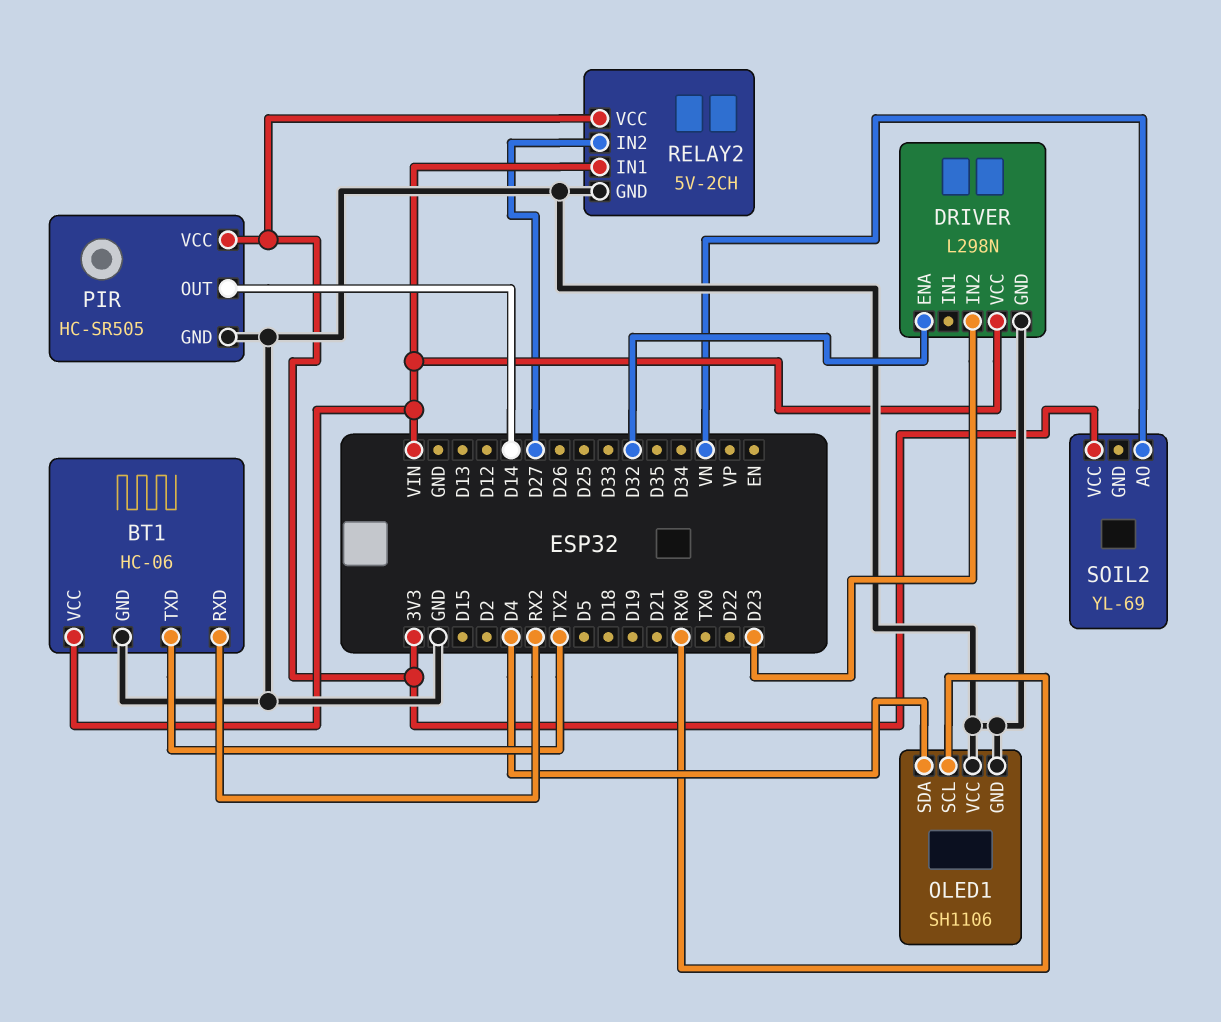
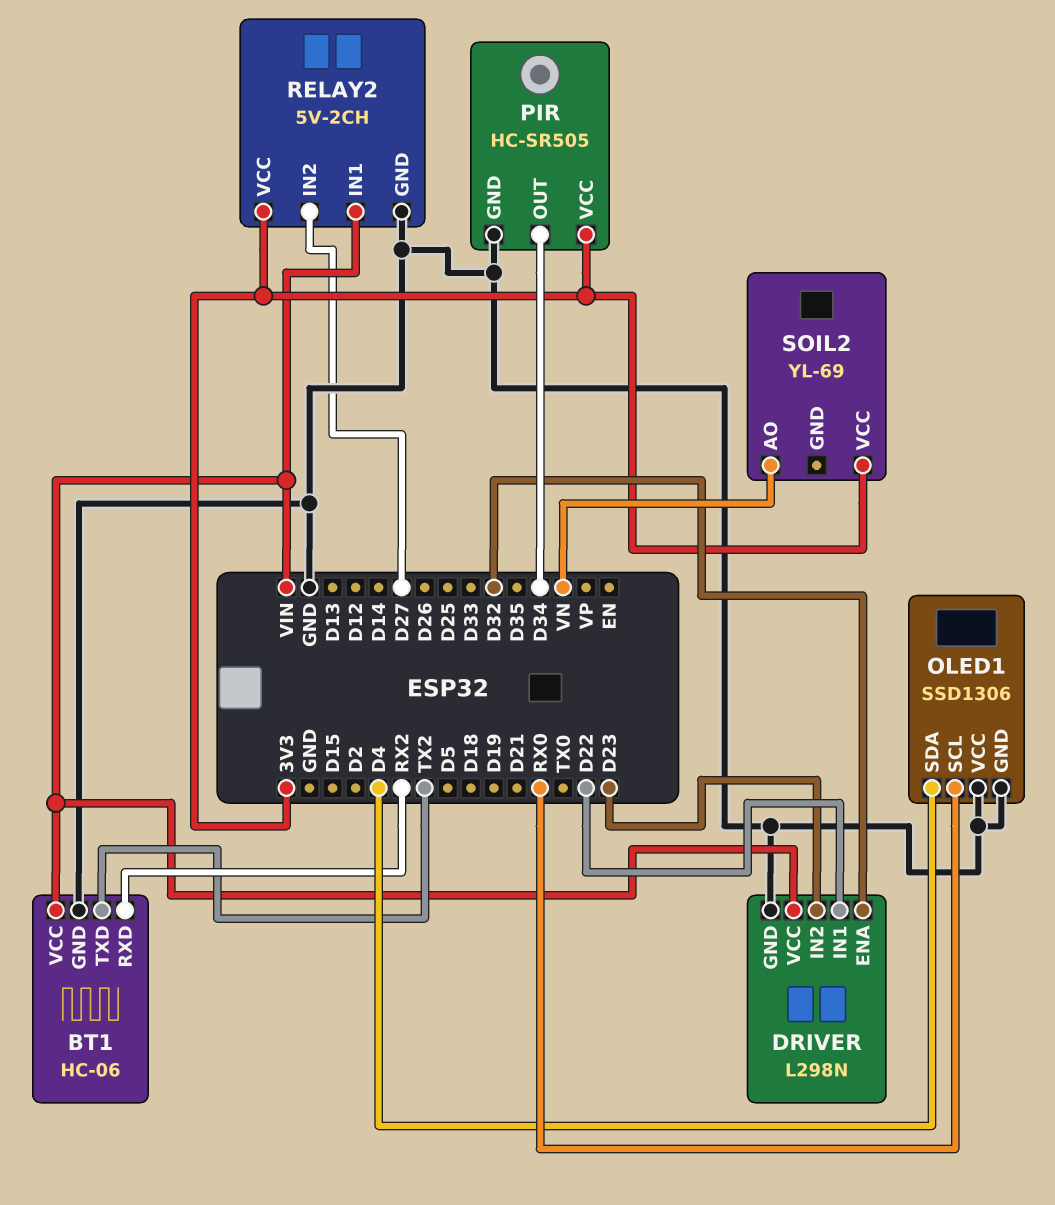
DRIVER pin IN1: none -> D22
OLED1: SH1106 -> SSD1306
PIR pin OUT: D14 -> D34

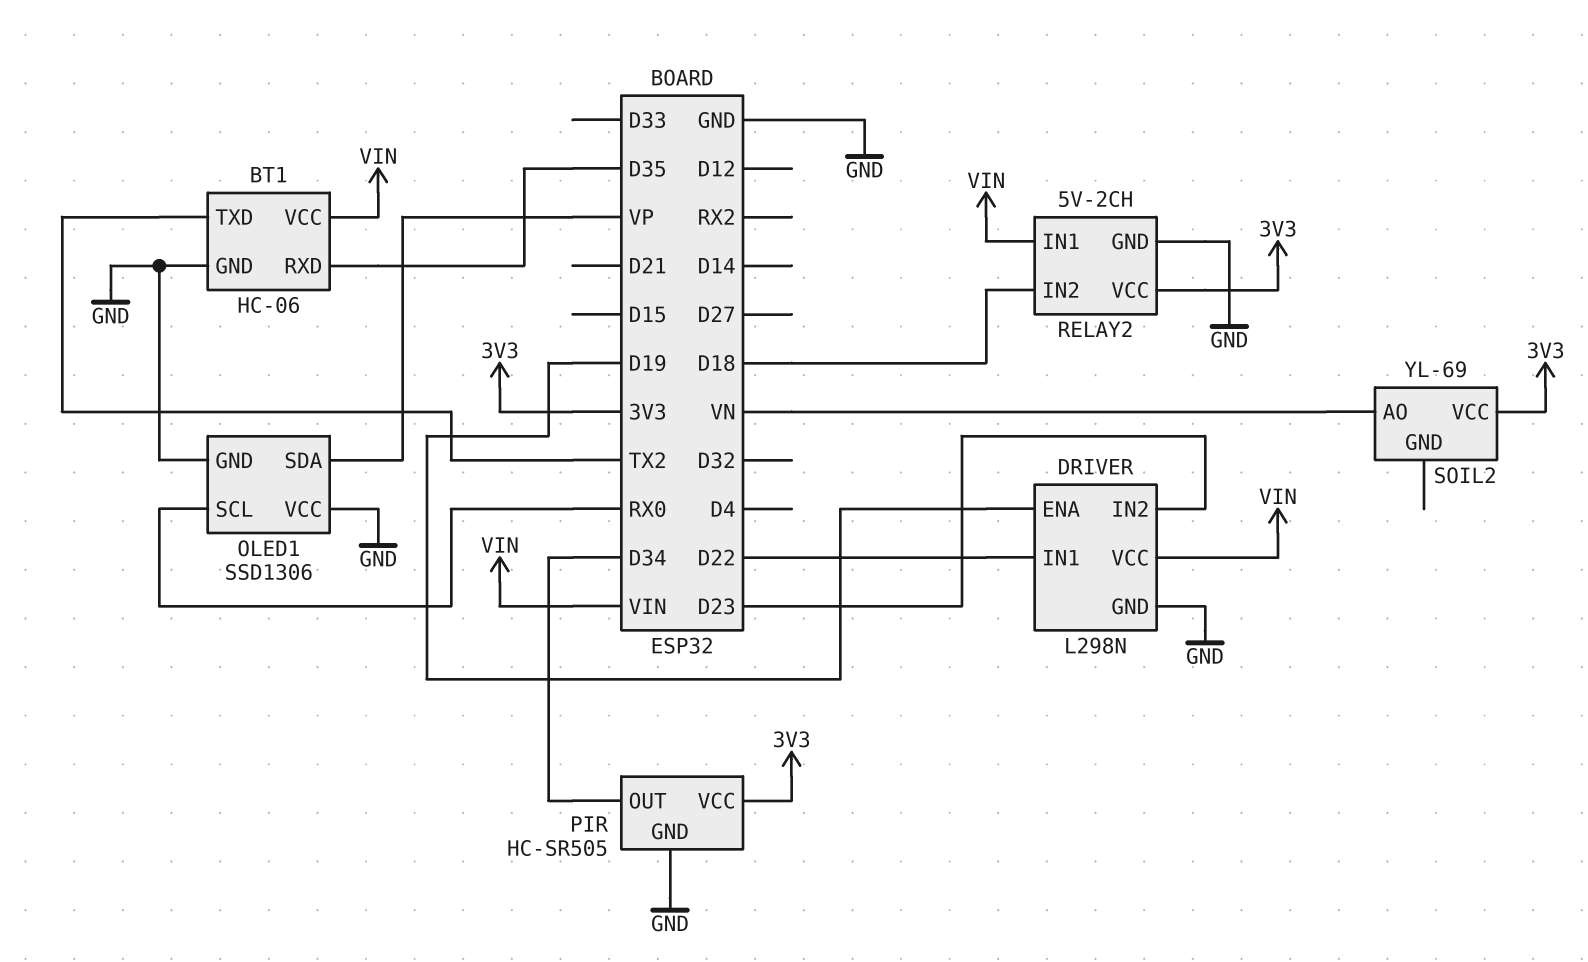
BT1 pin RXD: RX2 -> D35
DRIVER pin ENA: D32 -> D19
OLED1 pin SDA: D4 -> VP
RELAY2 pin IN2: D27 -> D18

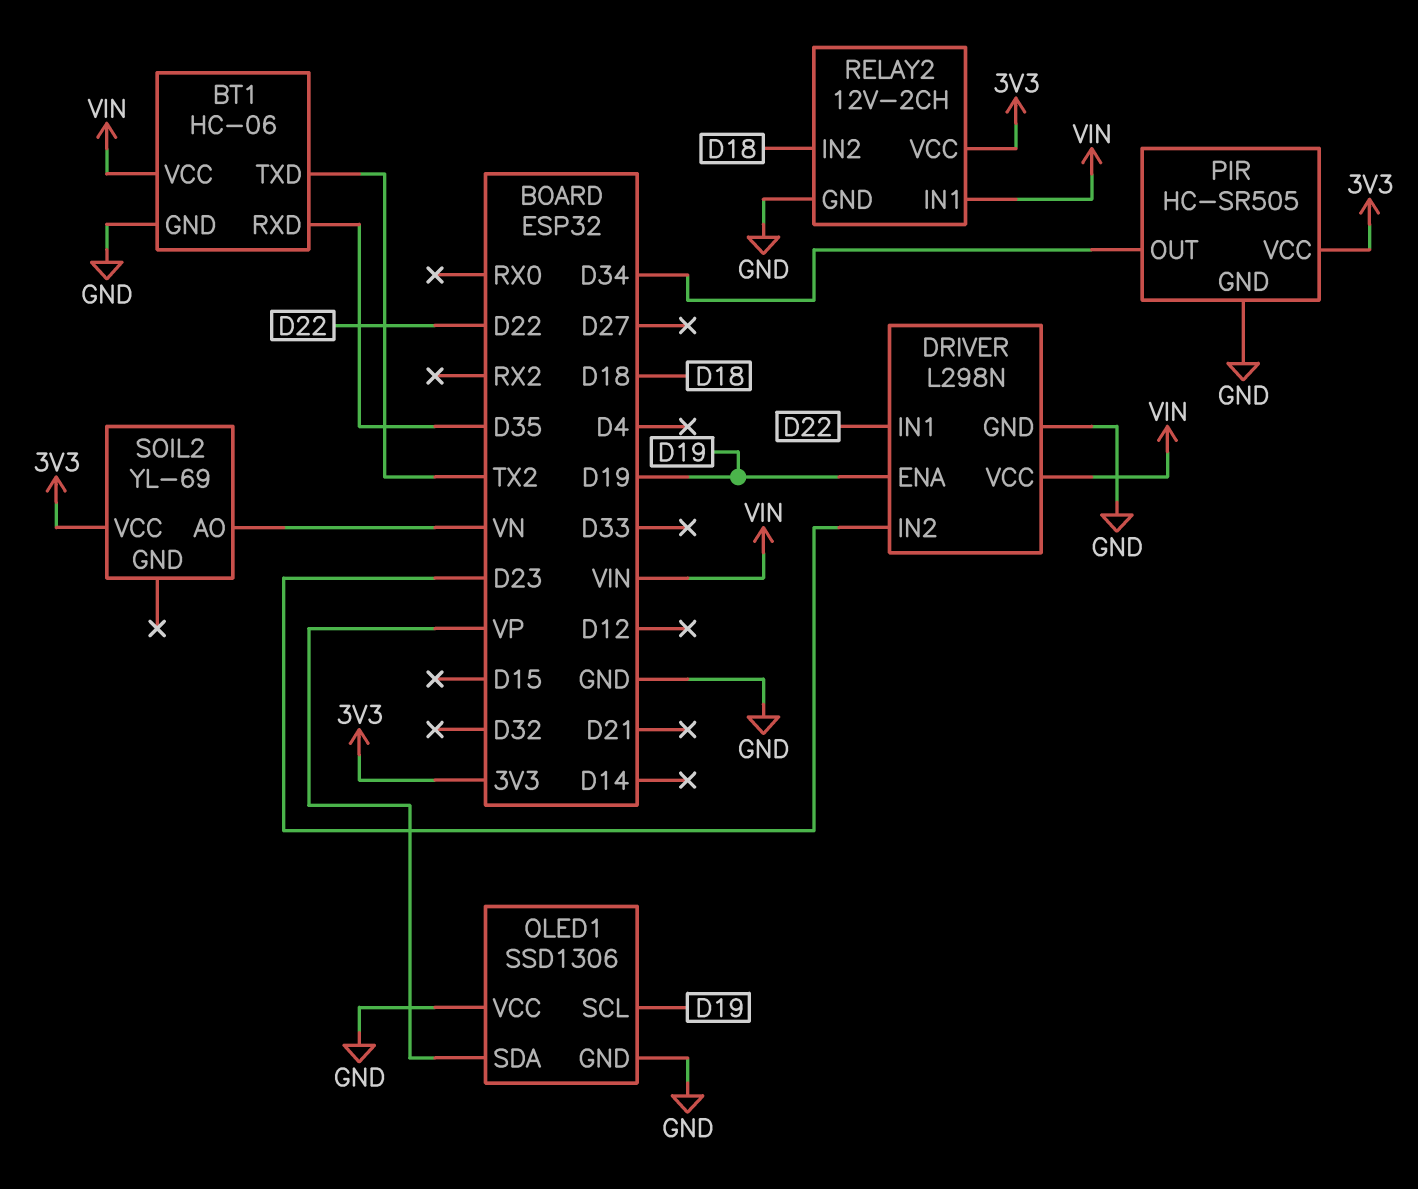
OLED1 pin SCL: RX0 -> D19
RELAY2: 5V-2CH -> 12V-2CH

